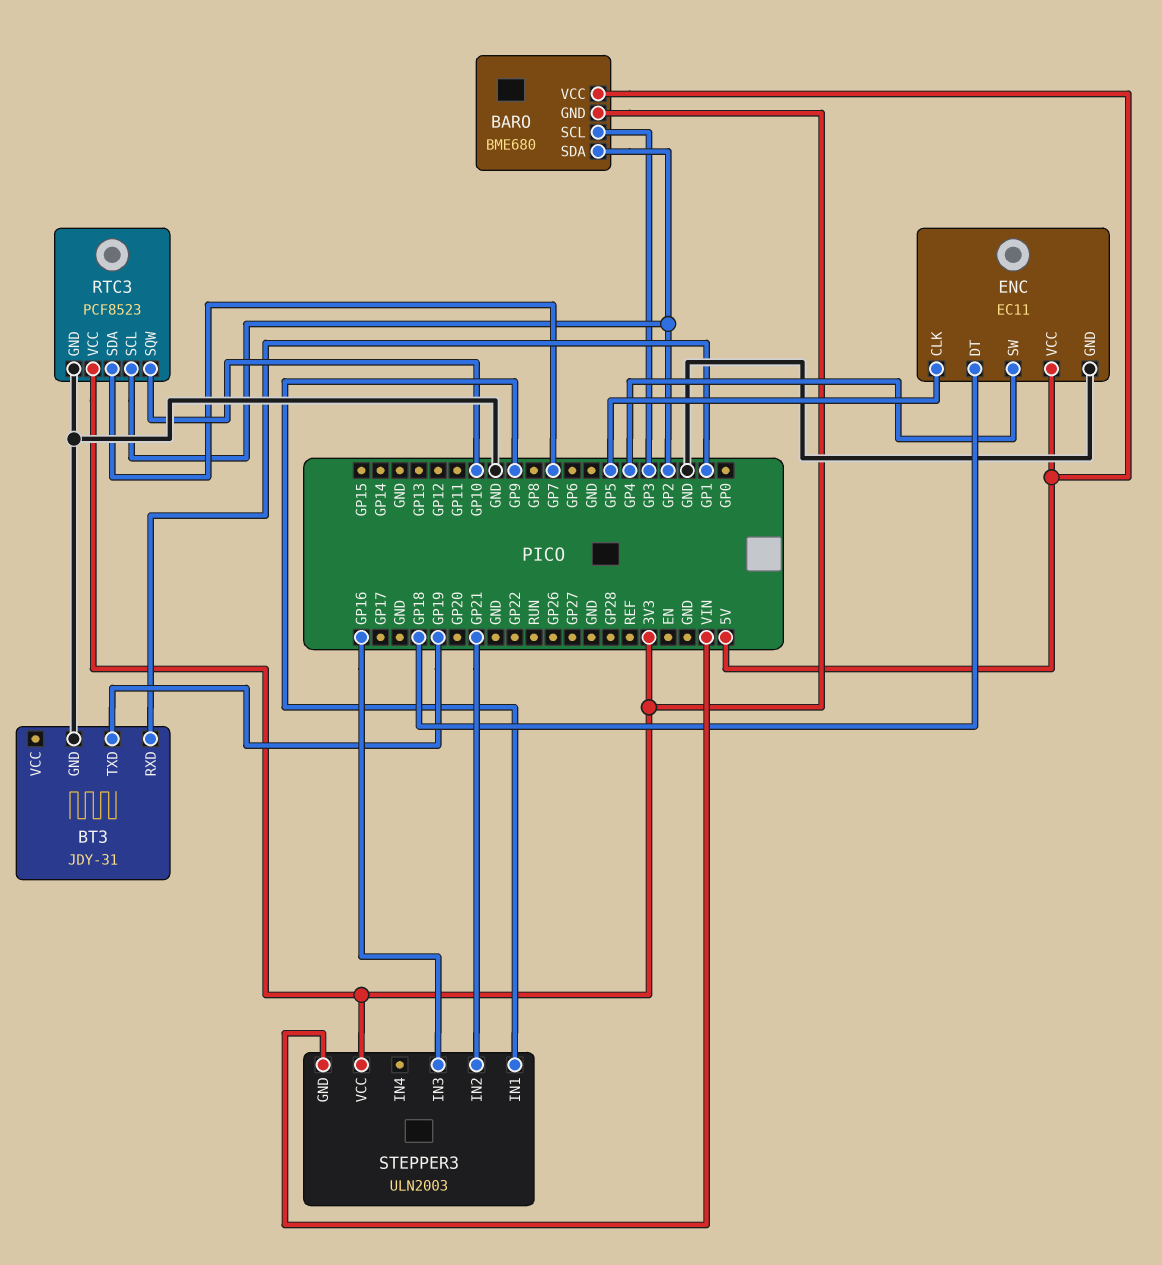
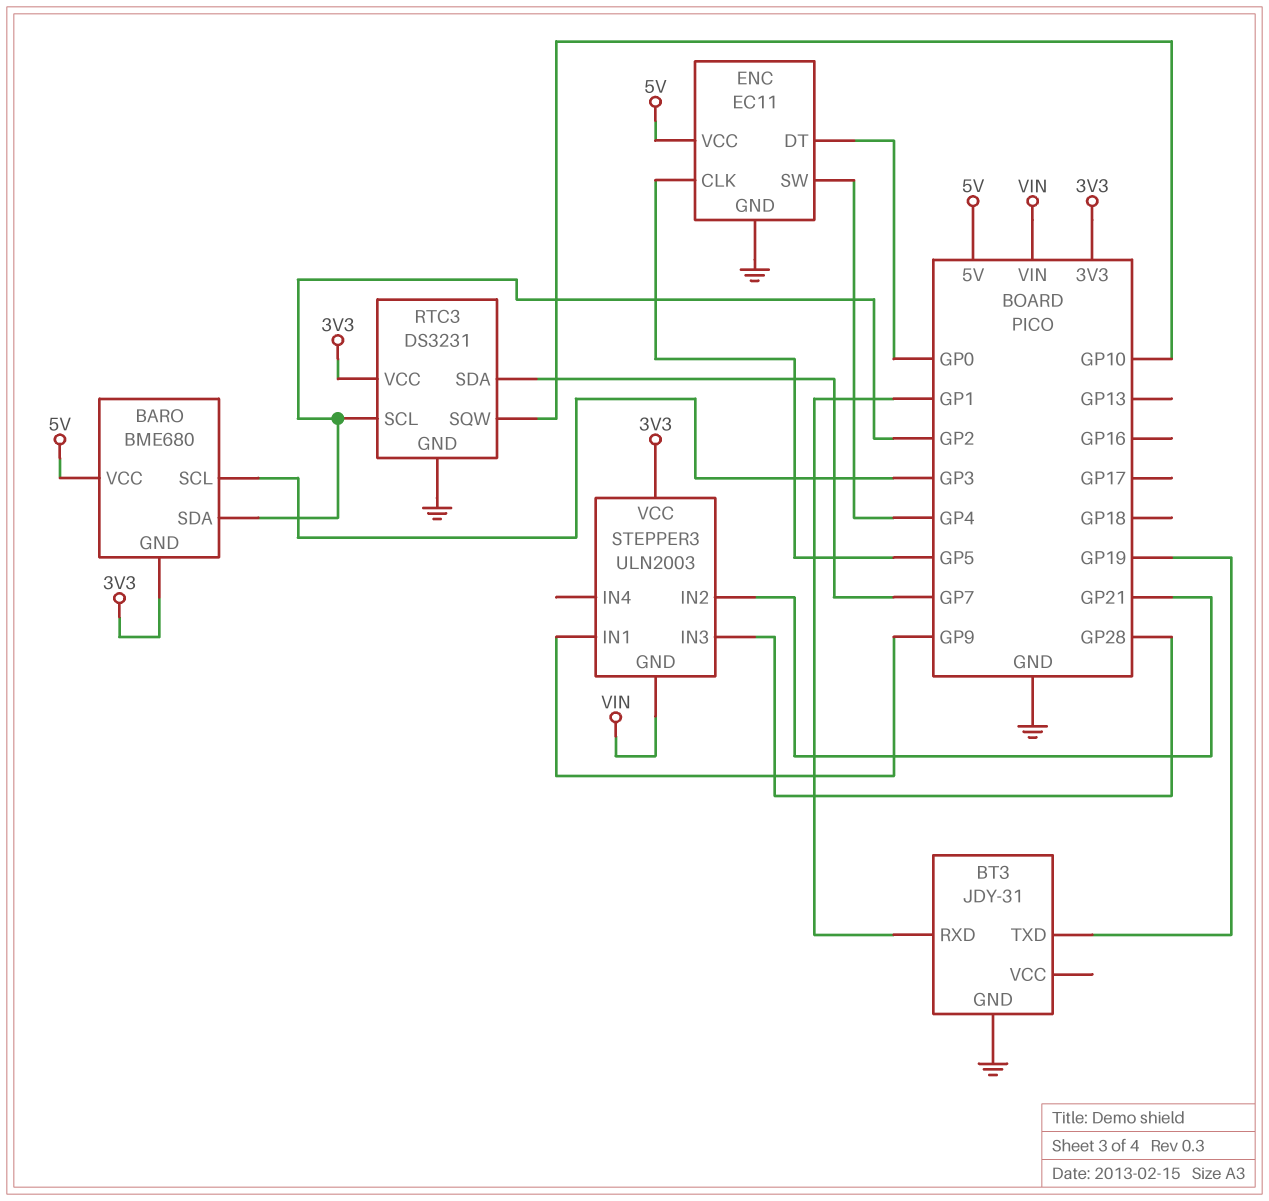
ENC pin DT: GP18 -> GP0
RTC3: PCF8523 -> DS3231
STEPPER3 pin IN3: GP16 -> GP28

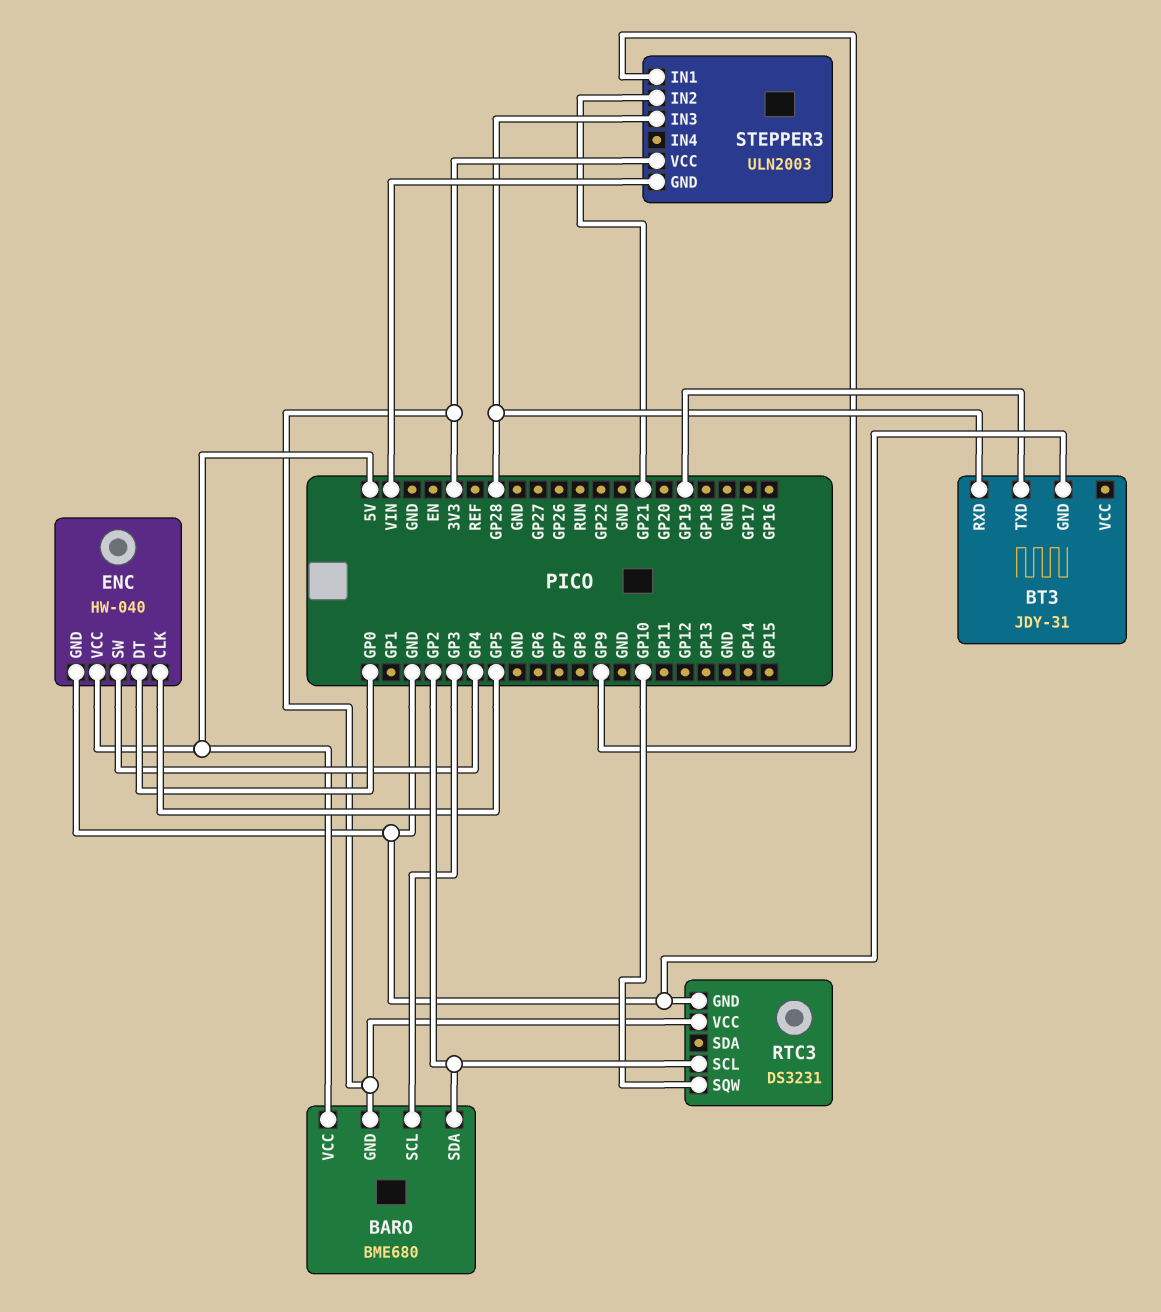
BT3 pin RXD: GP1 -> GP28
ENC: EC11 -> HW-040
RTC3 pin SDA: GP7 -> none

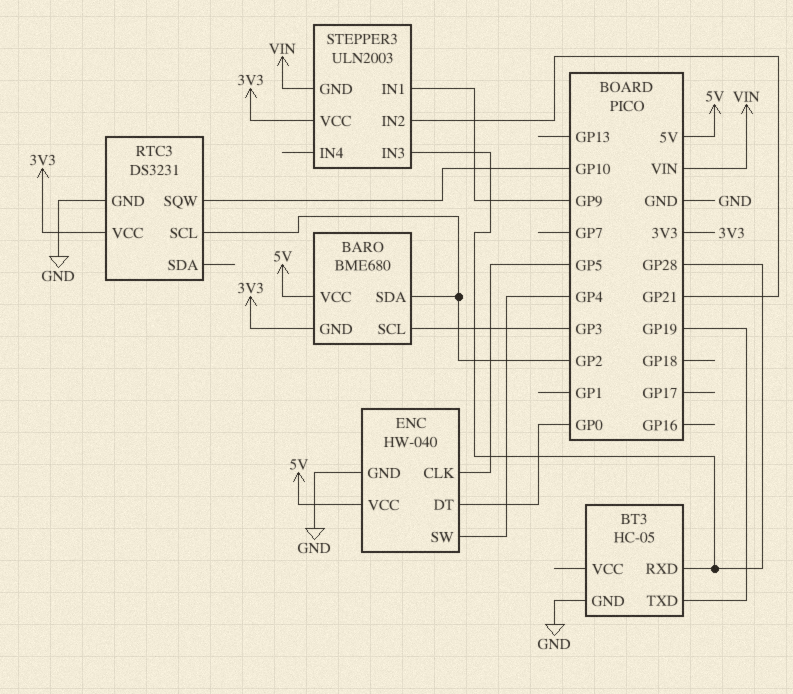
BT3: JDY-31 -> HC-05

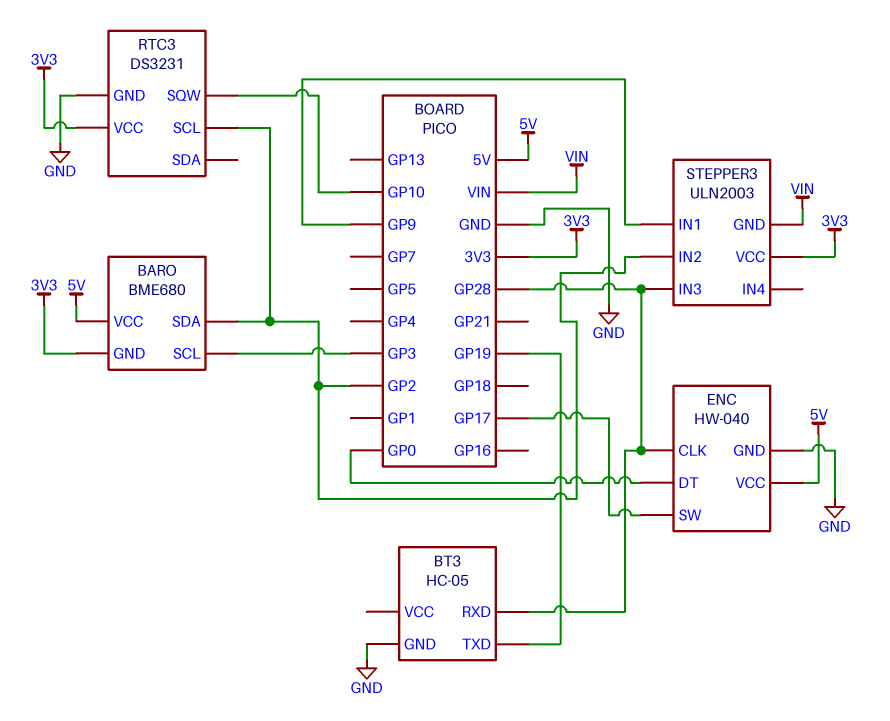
ENC pin CLK: GP5 -> GP28
ENC pin SW: GP4 -> GP17
STEPPER3 pin IN2: GP21 -> GP2

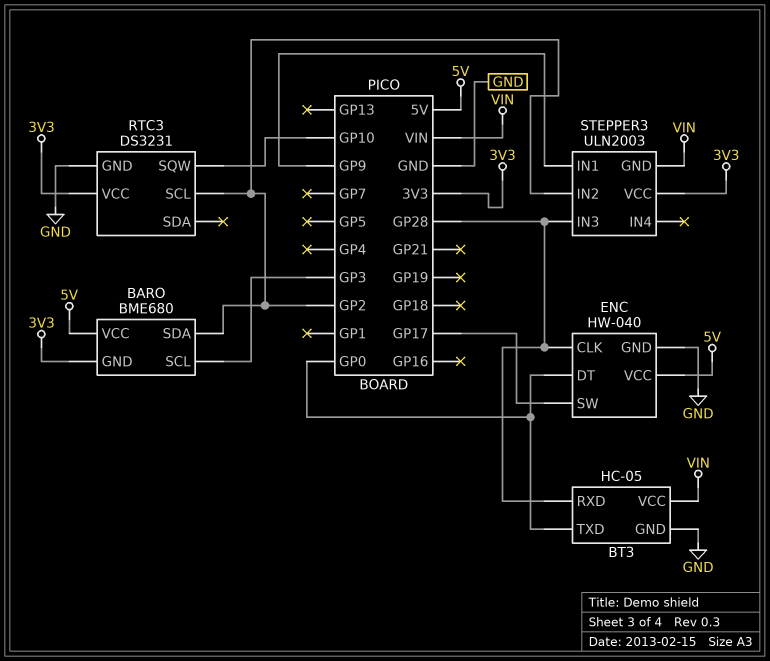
BT3 pin TXD: GP19 -> GP0
BT3 pin VCC: none -> VIN

